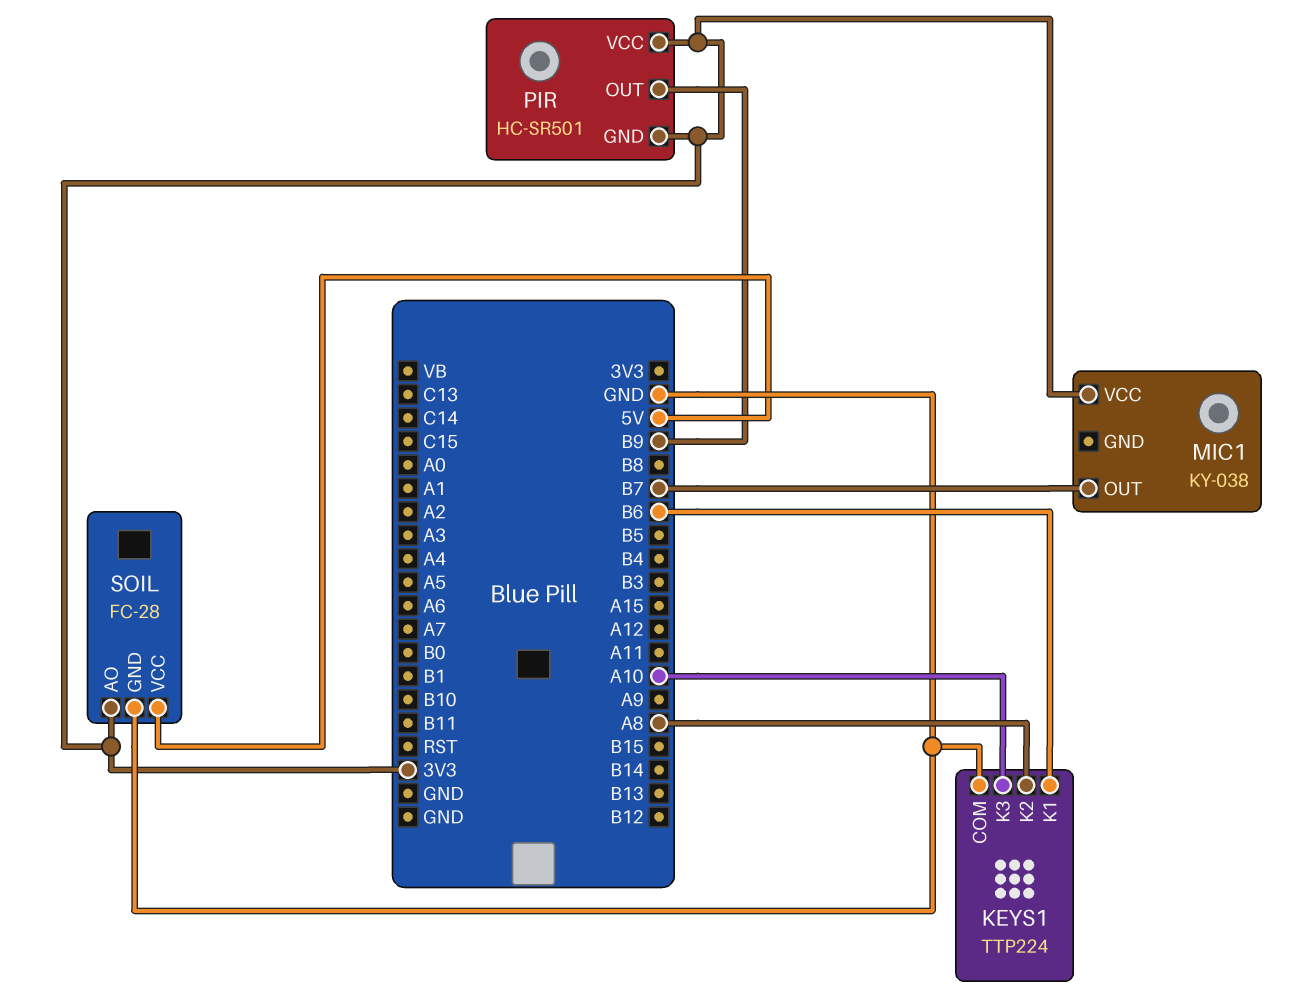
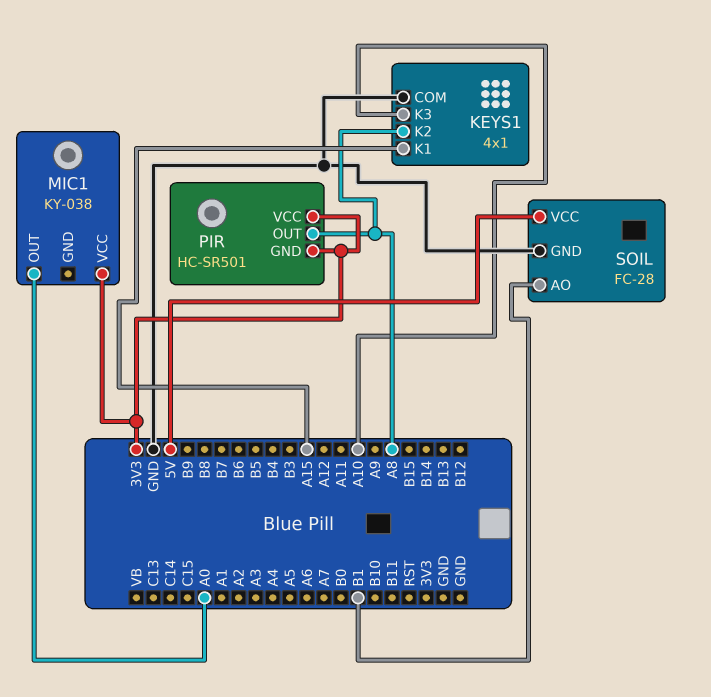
KEYS1: TTP224 -> 4x1
KEYS1 pin K1: B6 -> A15
MIC1 pin OUT: B7 -> A0
PIR pin OUT: B9 -> A8
SOIL pin AO: 3V3 -> B1

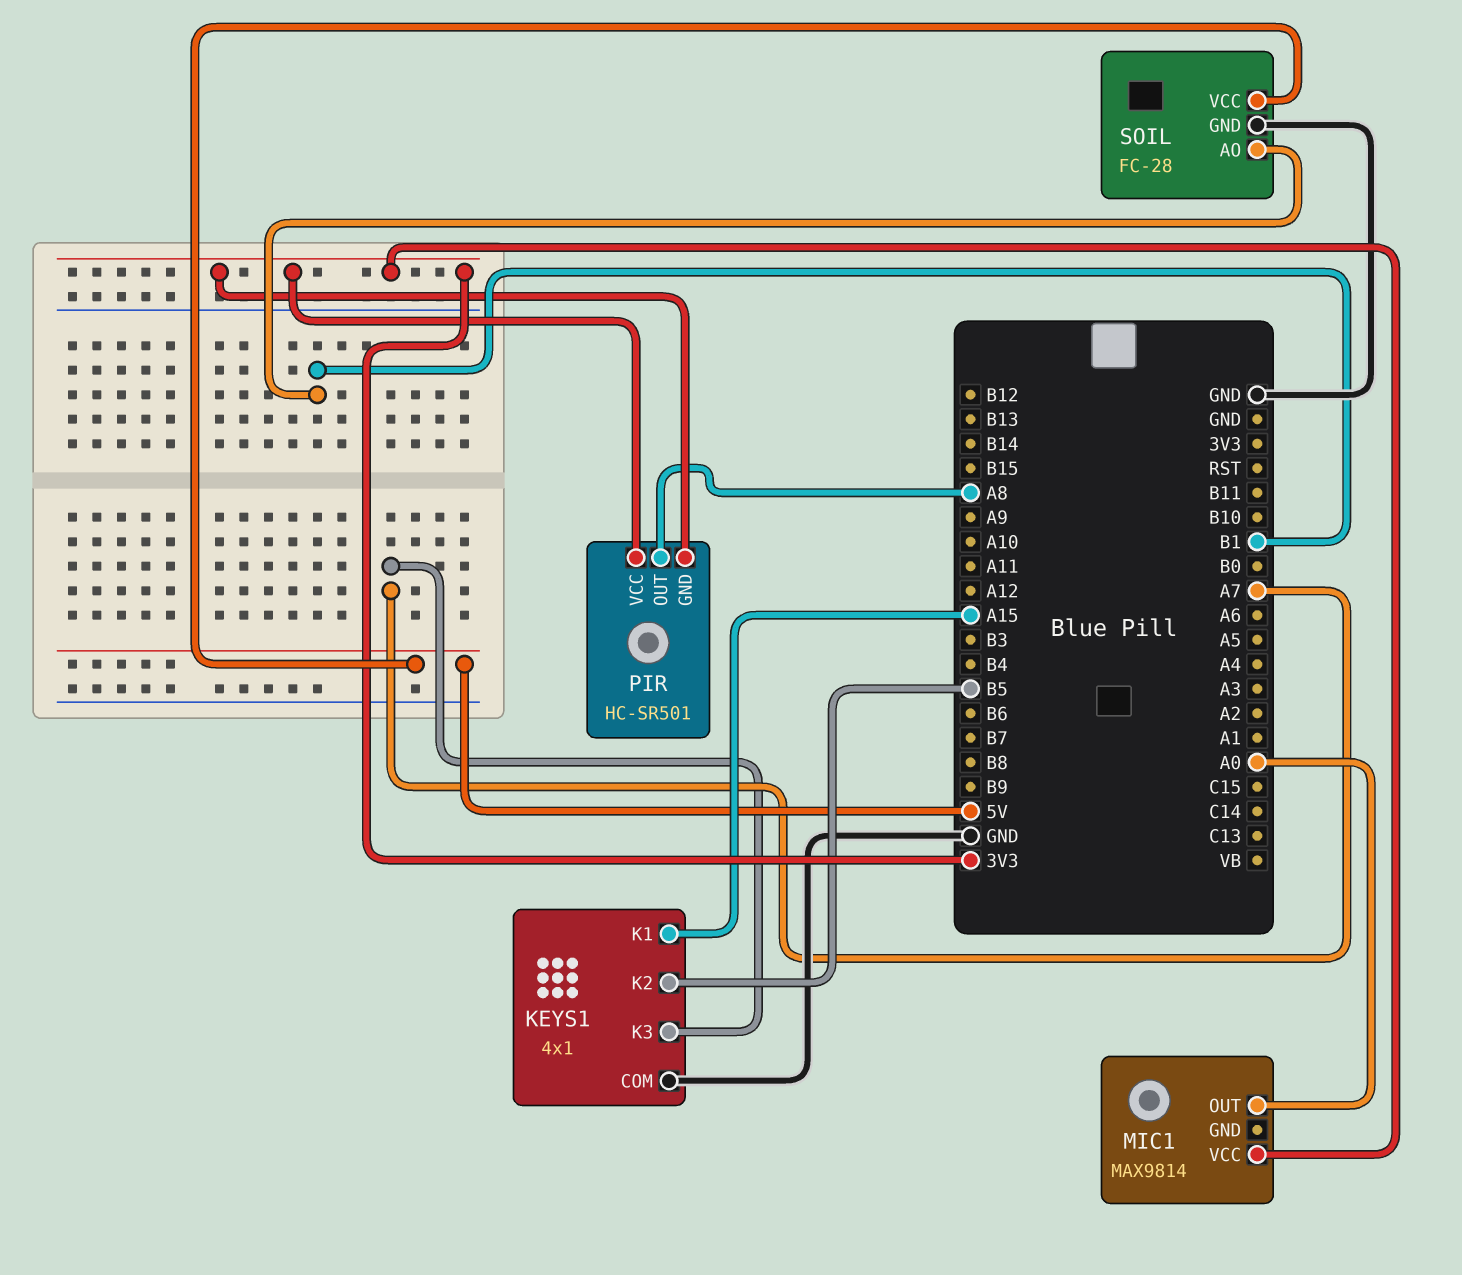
KEYS1 pin K2: A8 -> B5
KEYS1 pin K3: A10 -> A7
MIC1: KY-038 -> MAX9814

